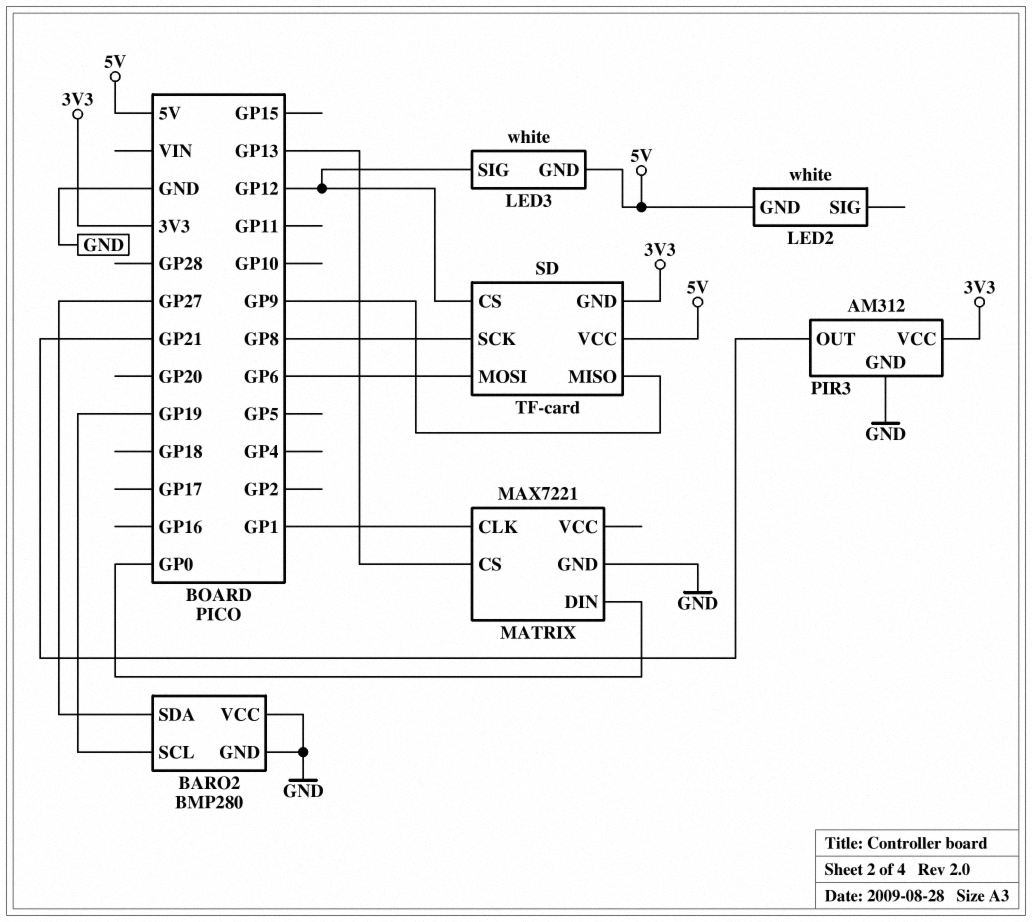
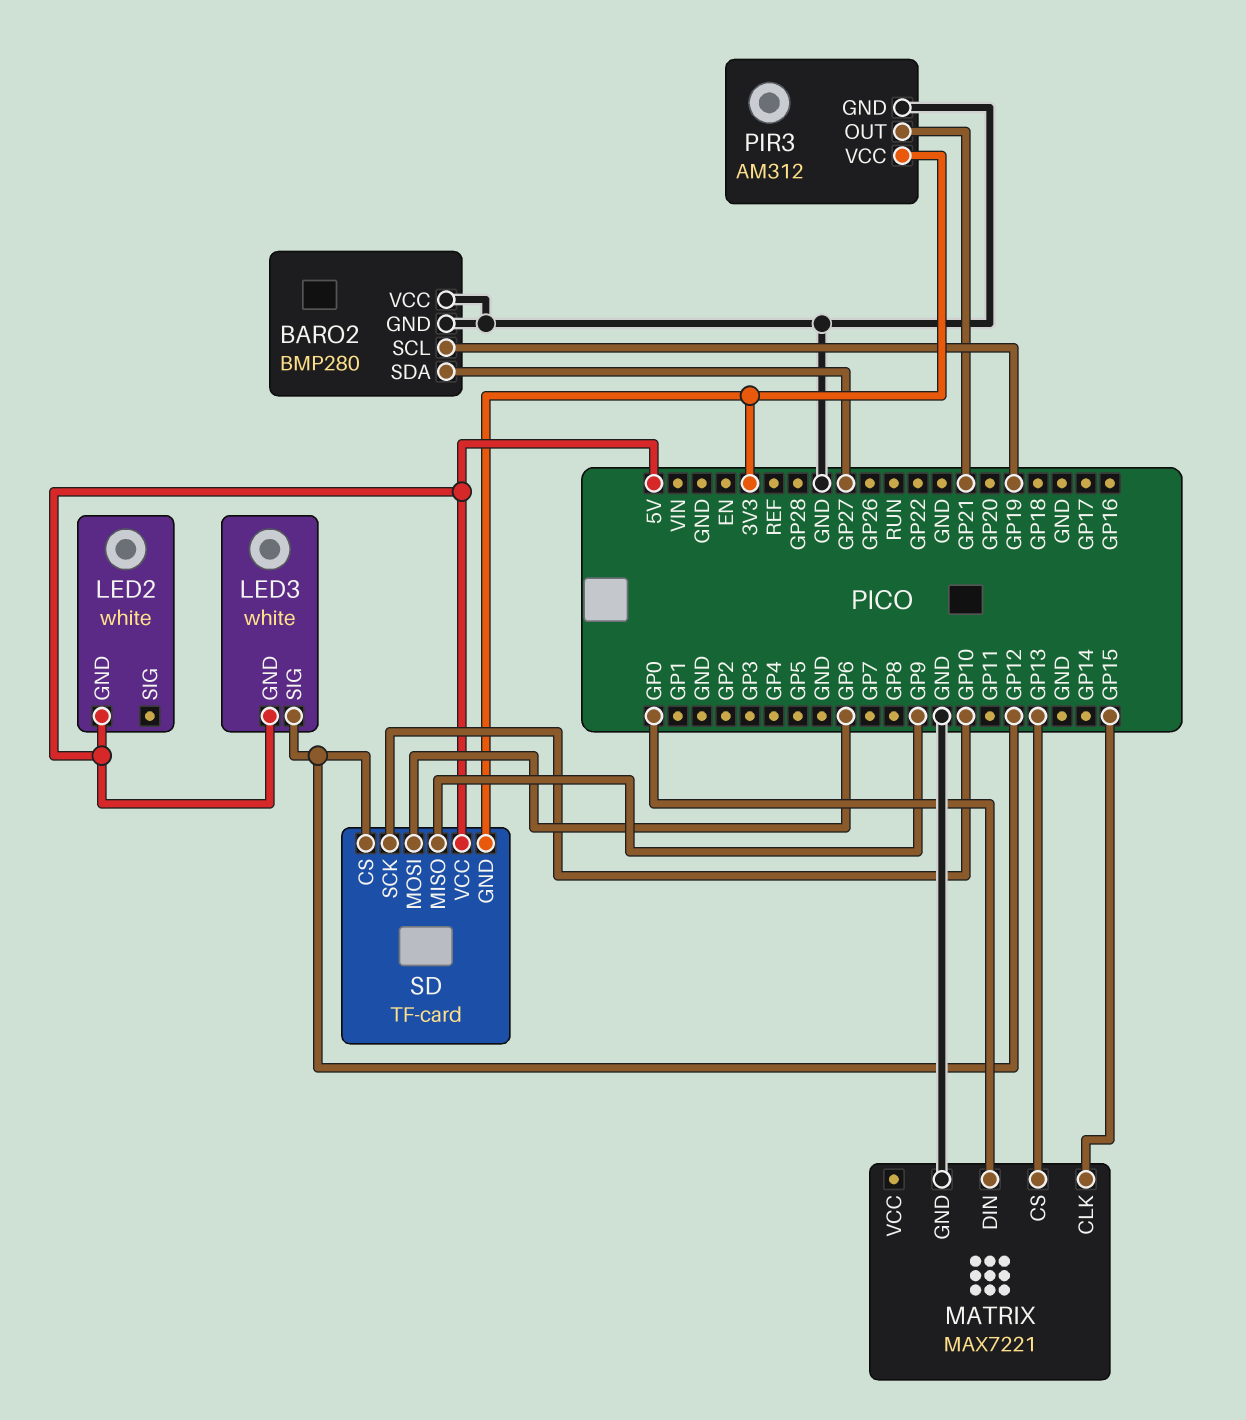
MATRIX pin CLK: GP1 -> GP15
SD pin SCK: GP8 -> GP10

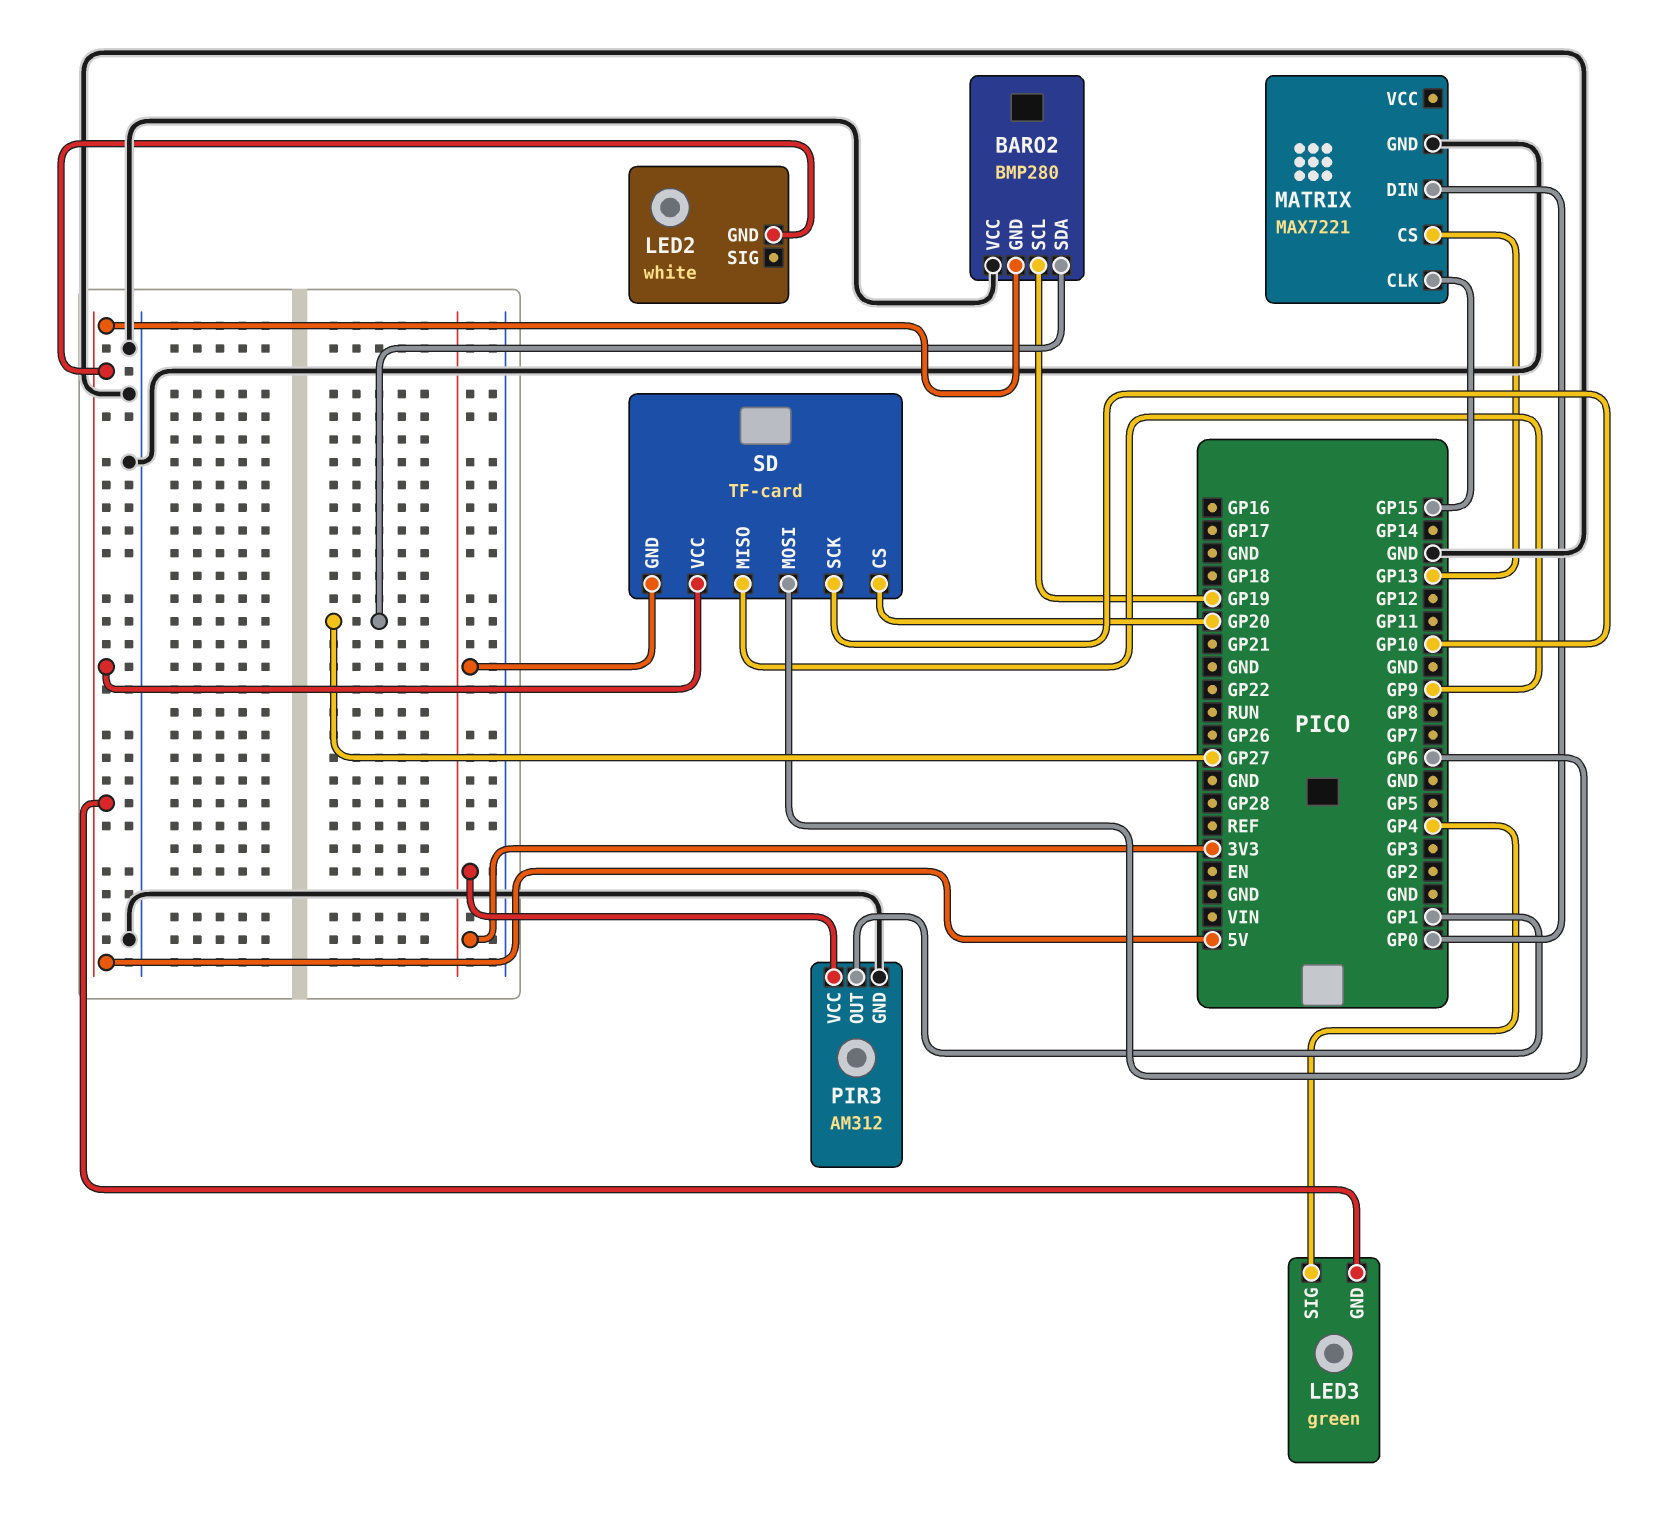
BARO2 pin GND: GND -> 5V
LED3: white -> green
LED3 pin SIG: GP12 -> GP4
PIR3 pin OUT: GP21 -> GP1
SD pin CS: GP12 -> GP20

